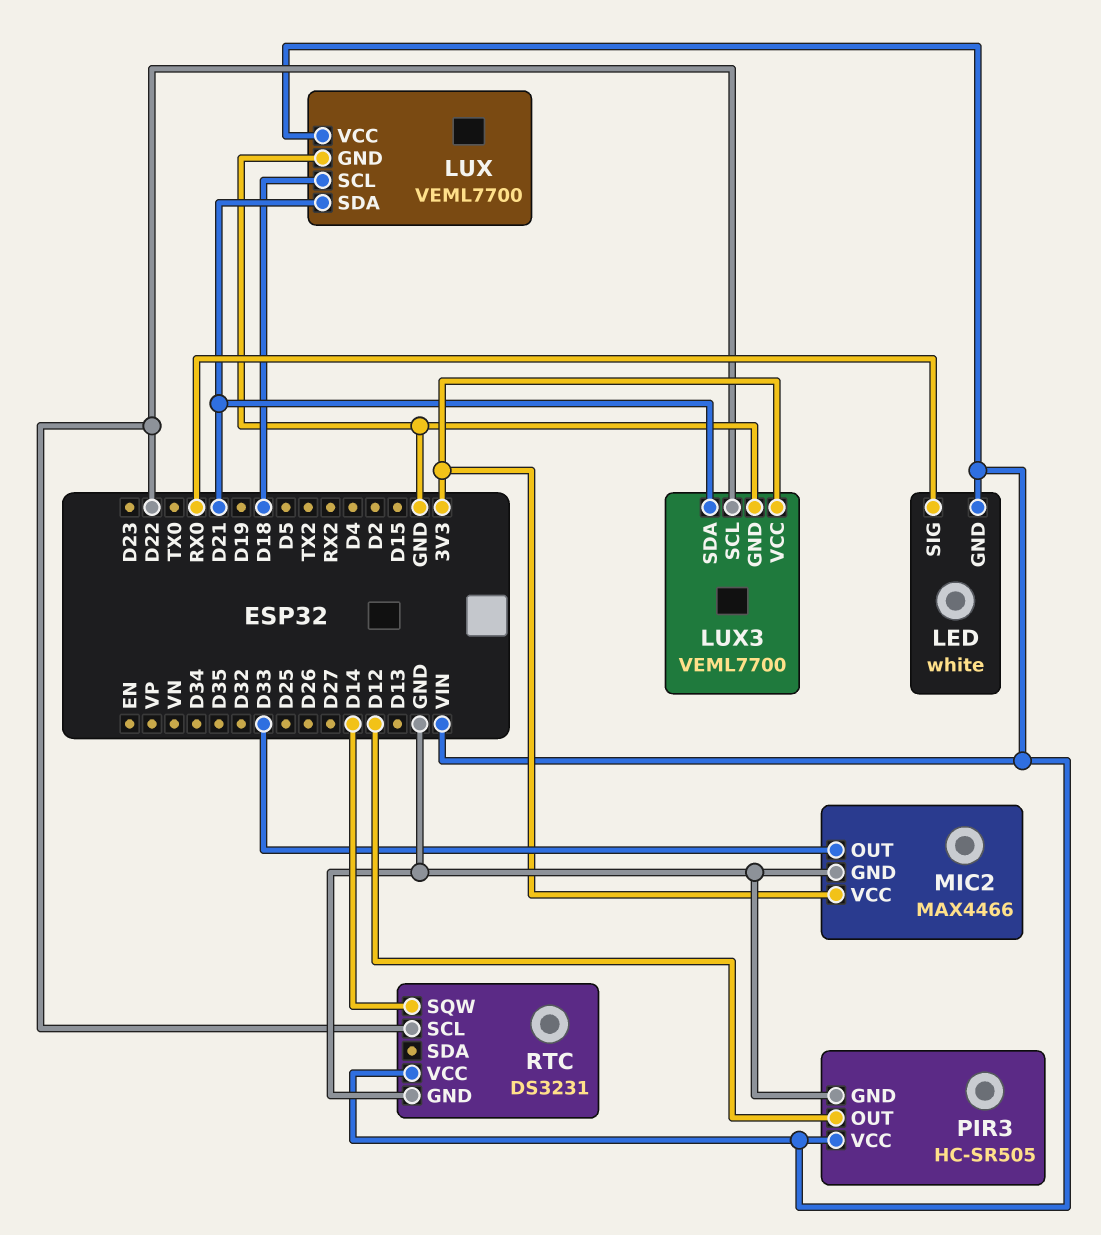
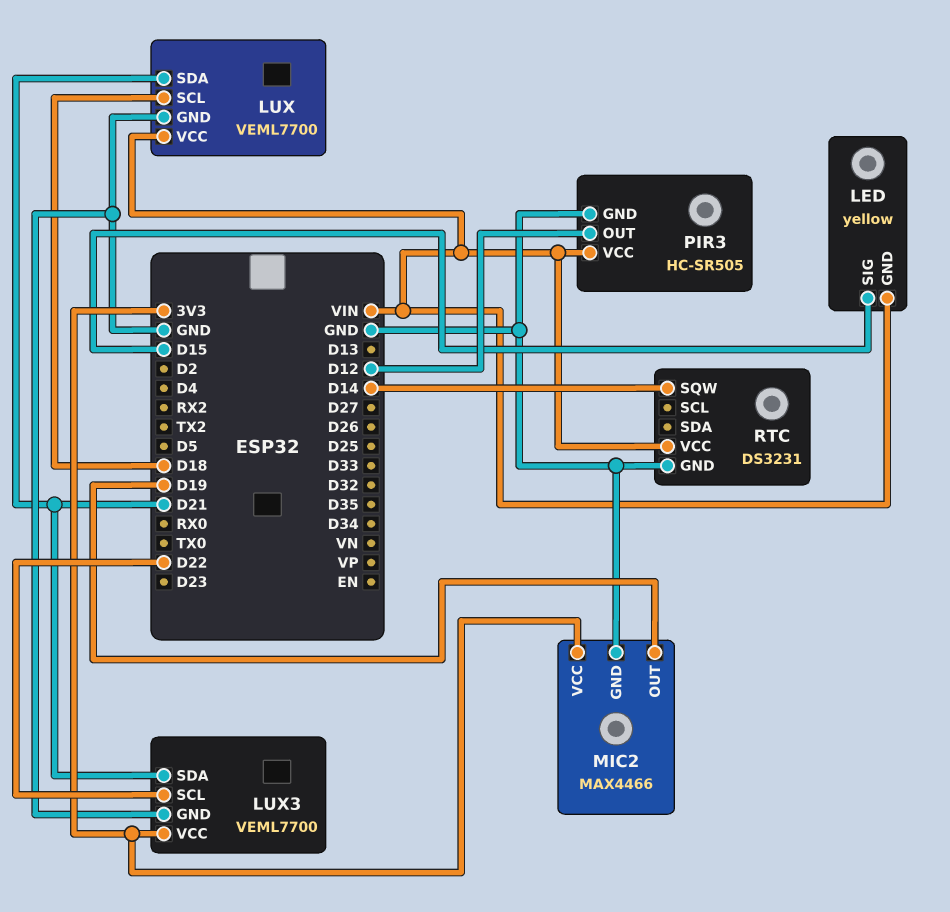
LED: white -> yellow
LED pin SIG: RX0 -> D15
MIC2 pin OUT: D33 -> D19
RTC pin SCL: D22 -> none

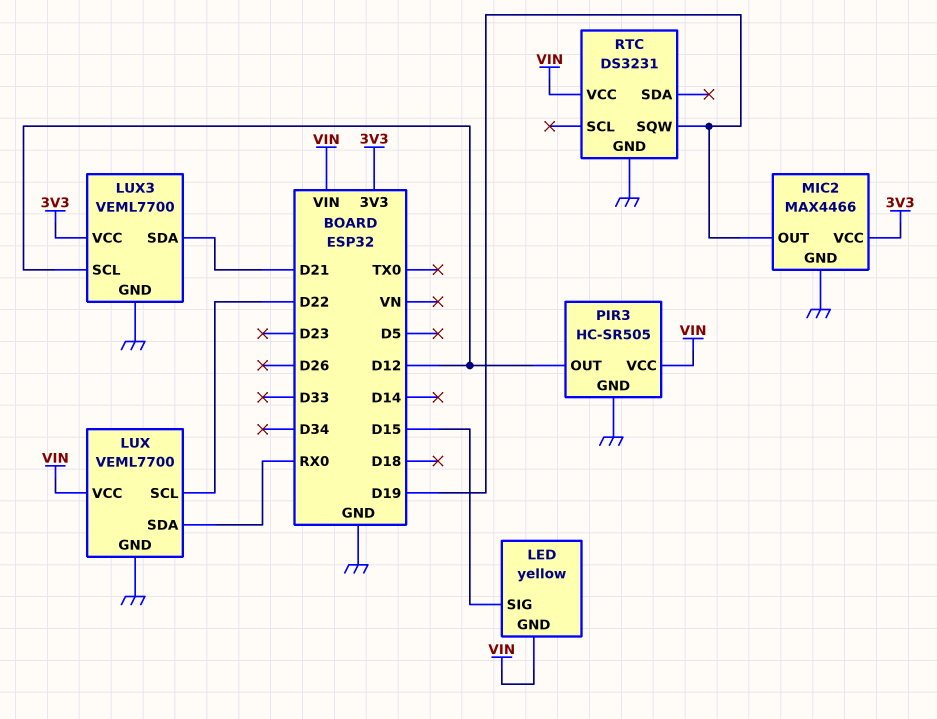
LUX pin SCL: D18 -> D22
LUX pin SDA: D21 -> RX0
LUX3 pin SCL: D22 -> D12
RTC pin SQW: D14 -> D19

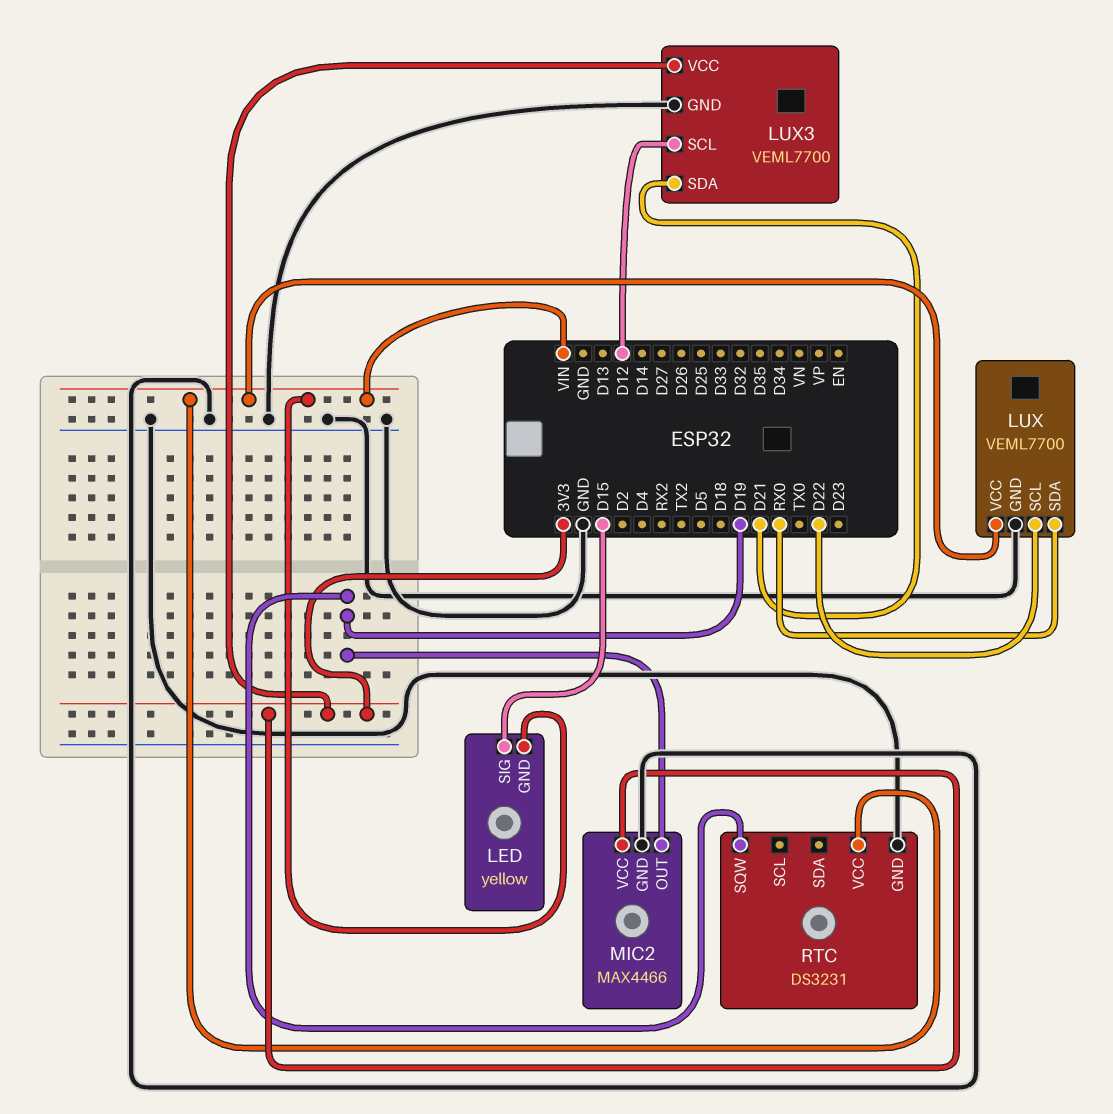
PIR3: HC-SR505 -> none
PIR3 pin GND: GND -> none
PIR3 pin OUT: D12 -> none
PIR3 pin VCC: VIN -> none

